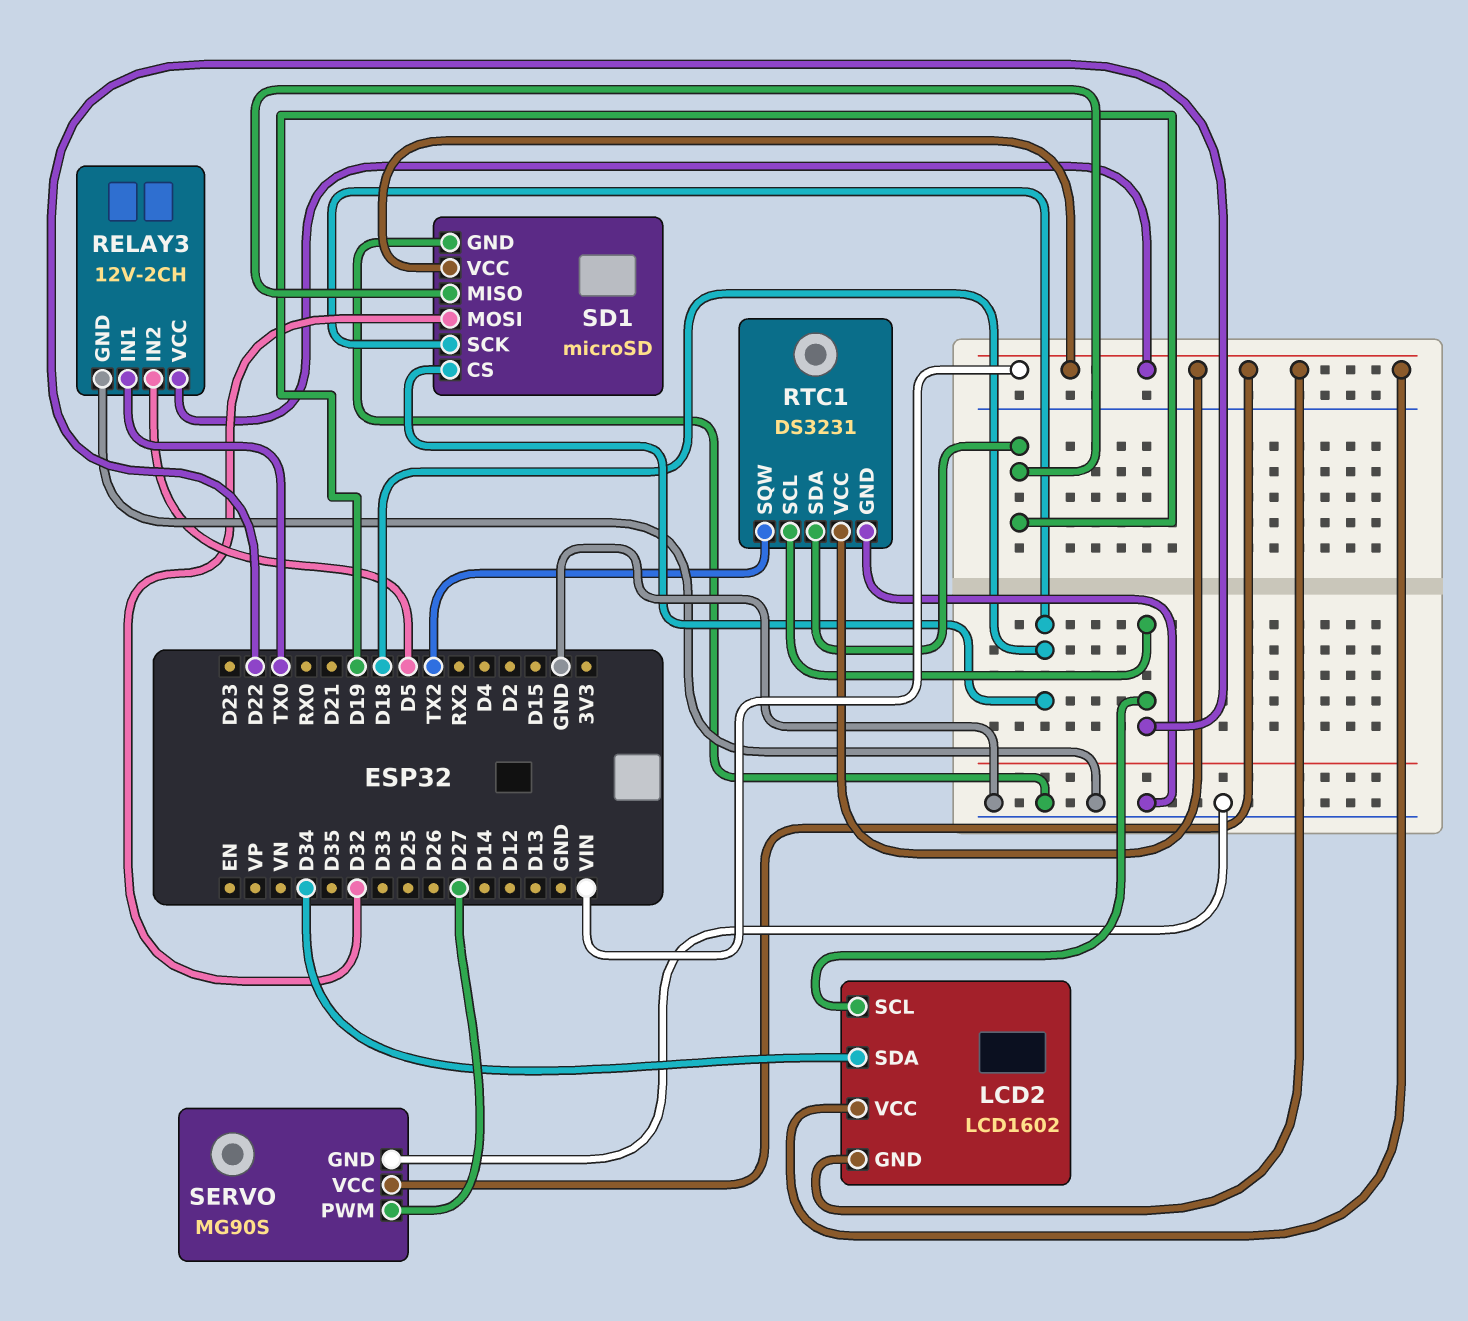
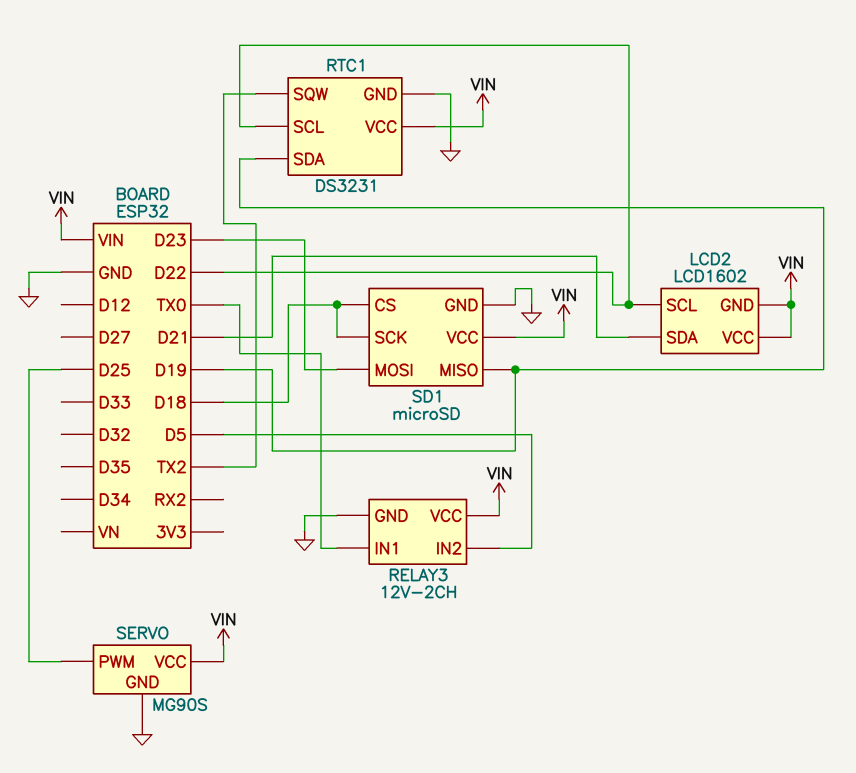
LCD2 pin SDA: D34 -> D21
SD1 pin MOSI: D32 -> D23
SERVO pin PWM: D27 -> D25

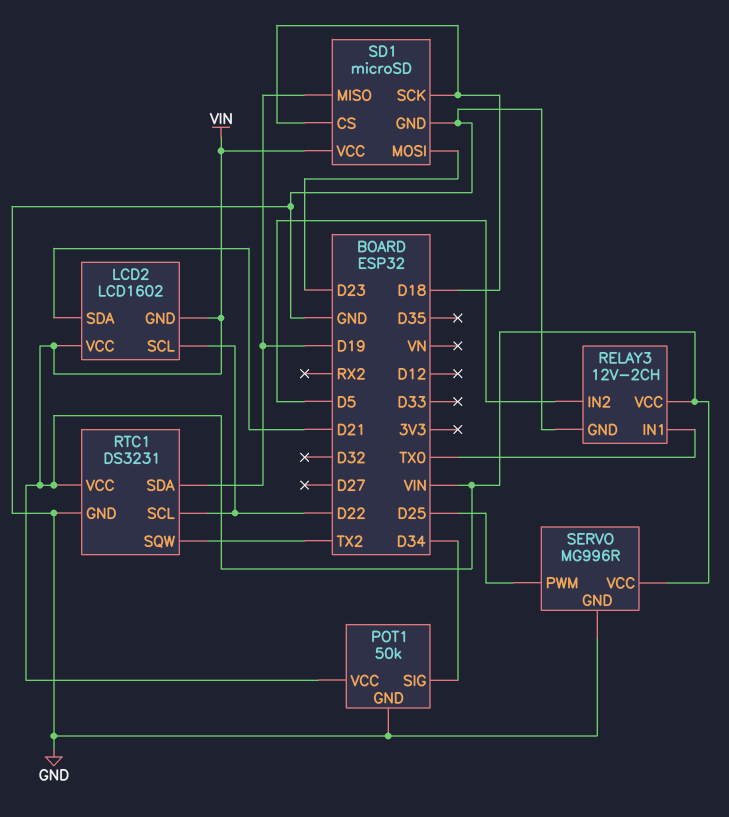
POT1: none -> 50k
POT1 pin GND: none -> GND
POT1 pin SIG: none -> D34
POT1 pin VCC: none -> VIN
SERVO: MG90S -> MG996R

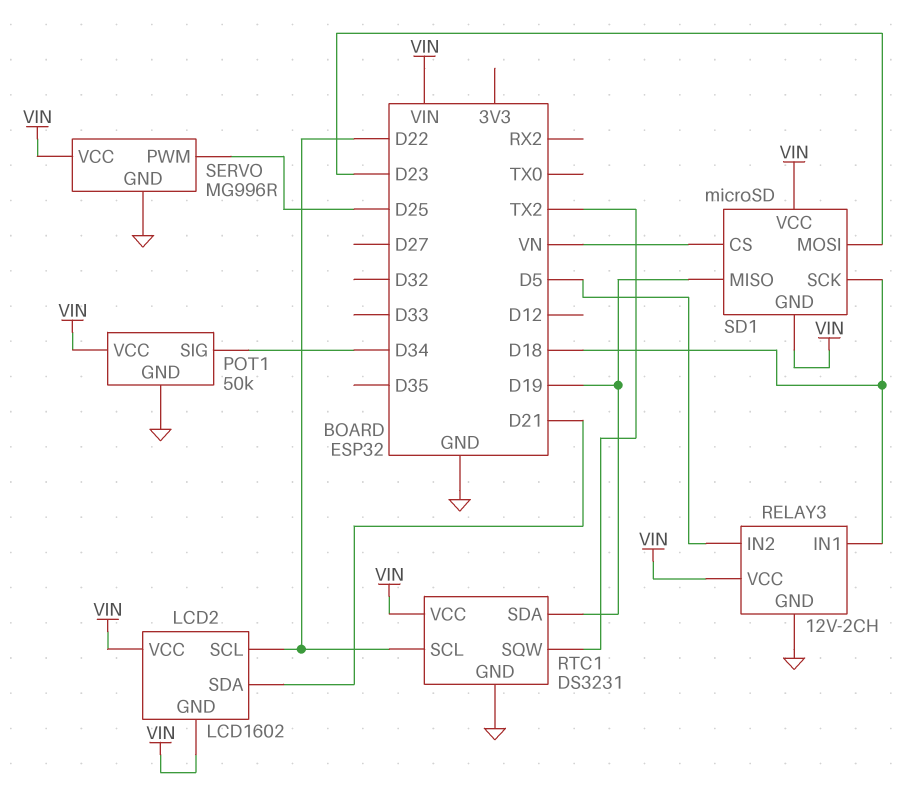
RELAY3 pin IN1: TX0 -> D18
SD1 pin CS: D18 -> VN
SD1 pin GND: GND -> VIN

